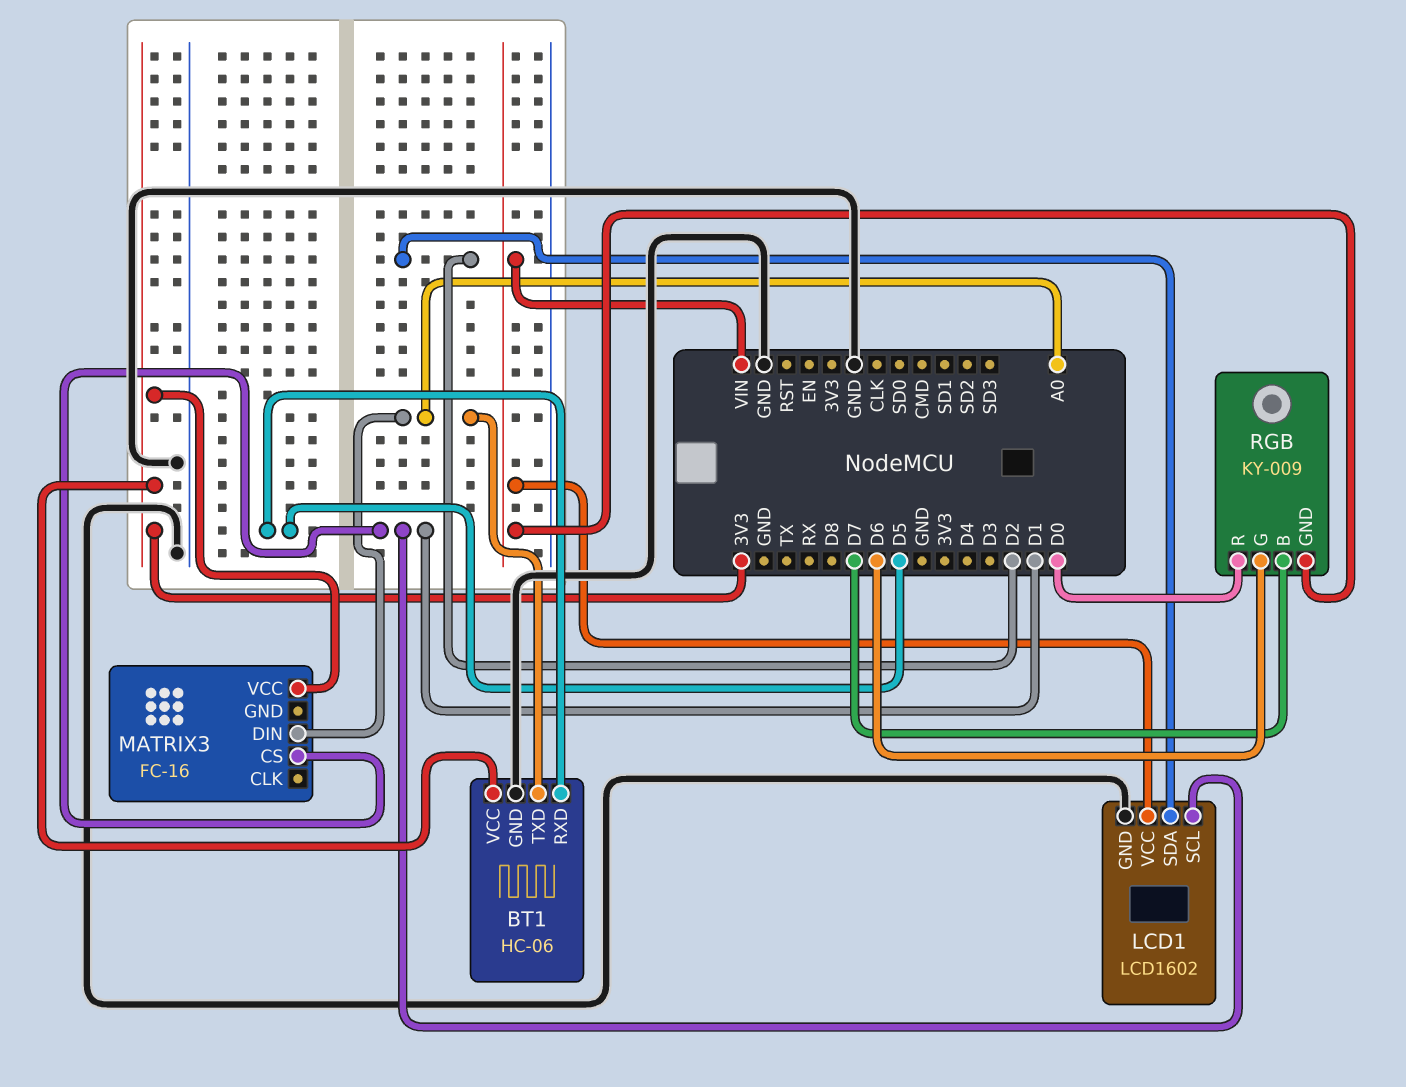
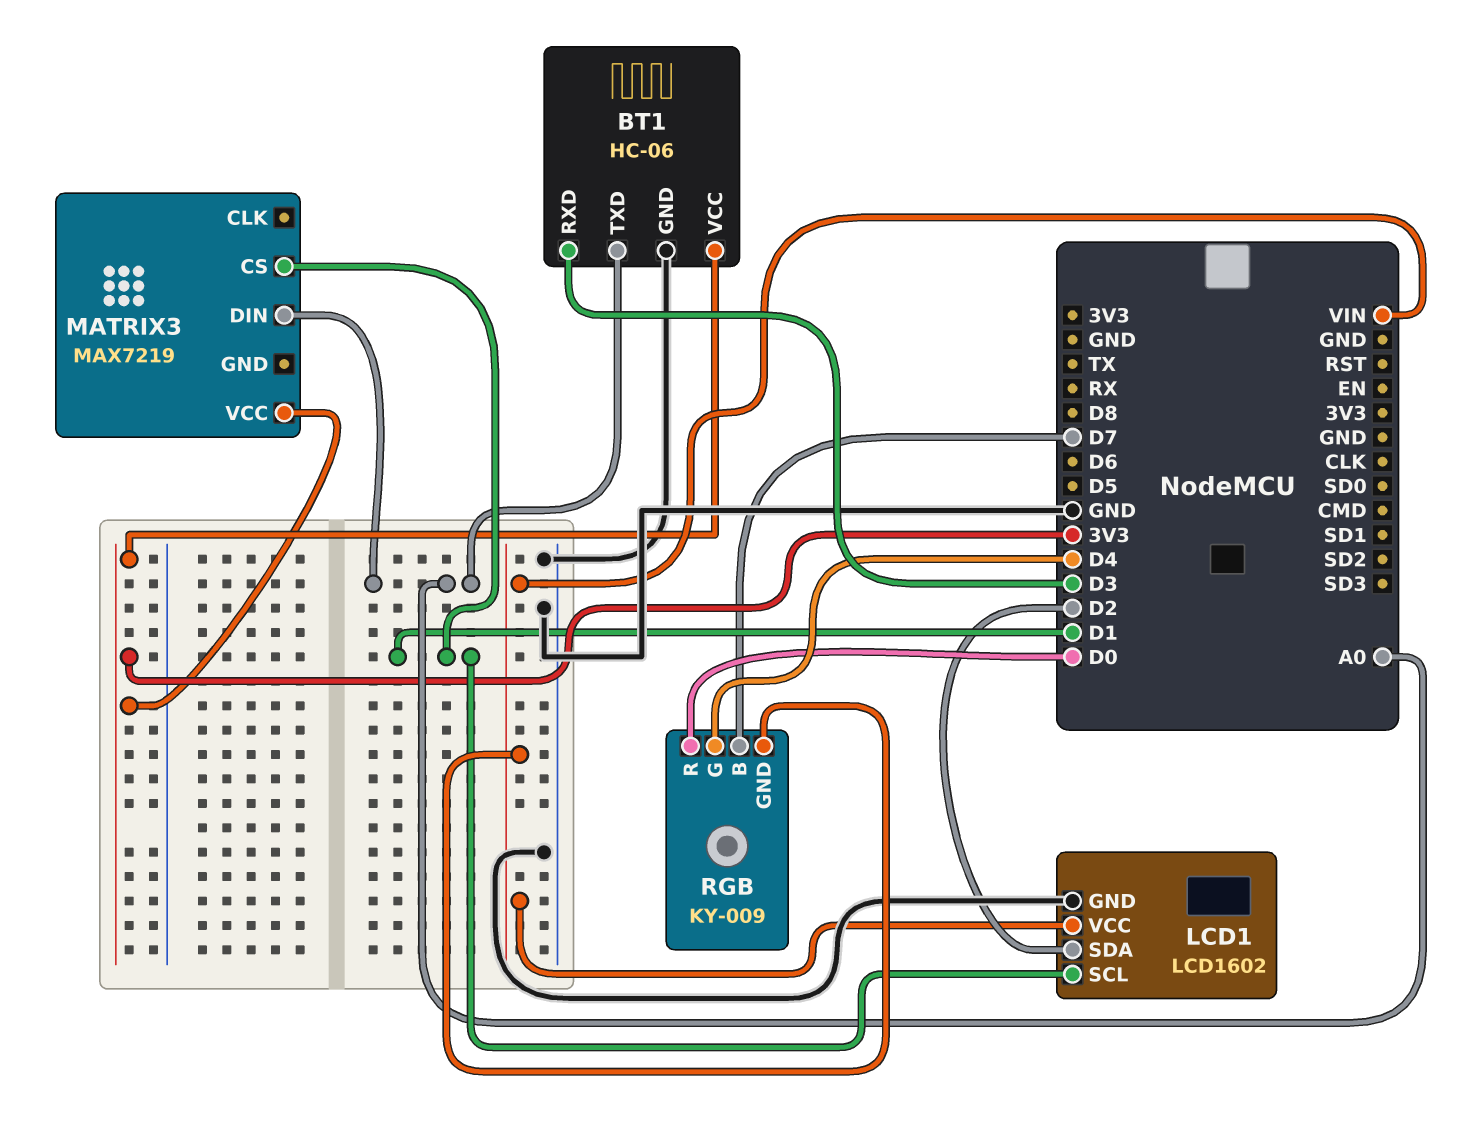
BT1 pin RXD: D5 -> D3
MATRIX3: FC-16 -> MAX7219
RGB pin G: D6 -> D4

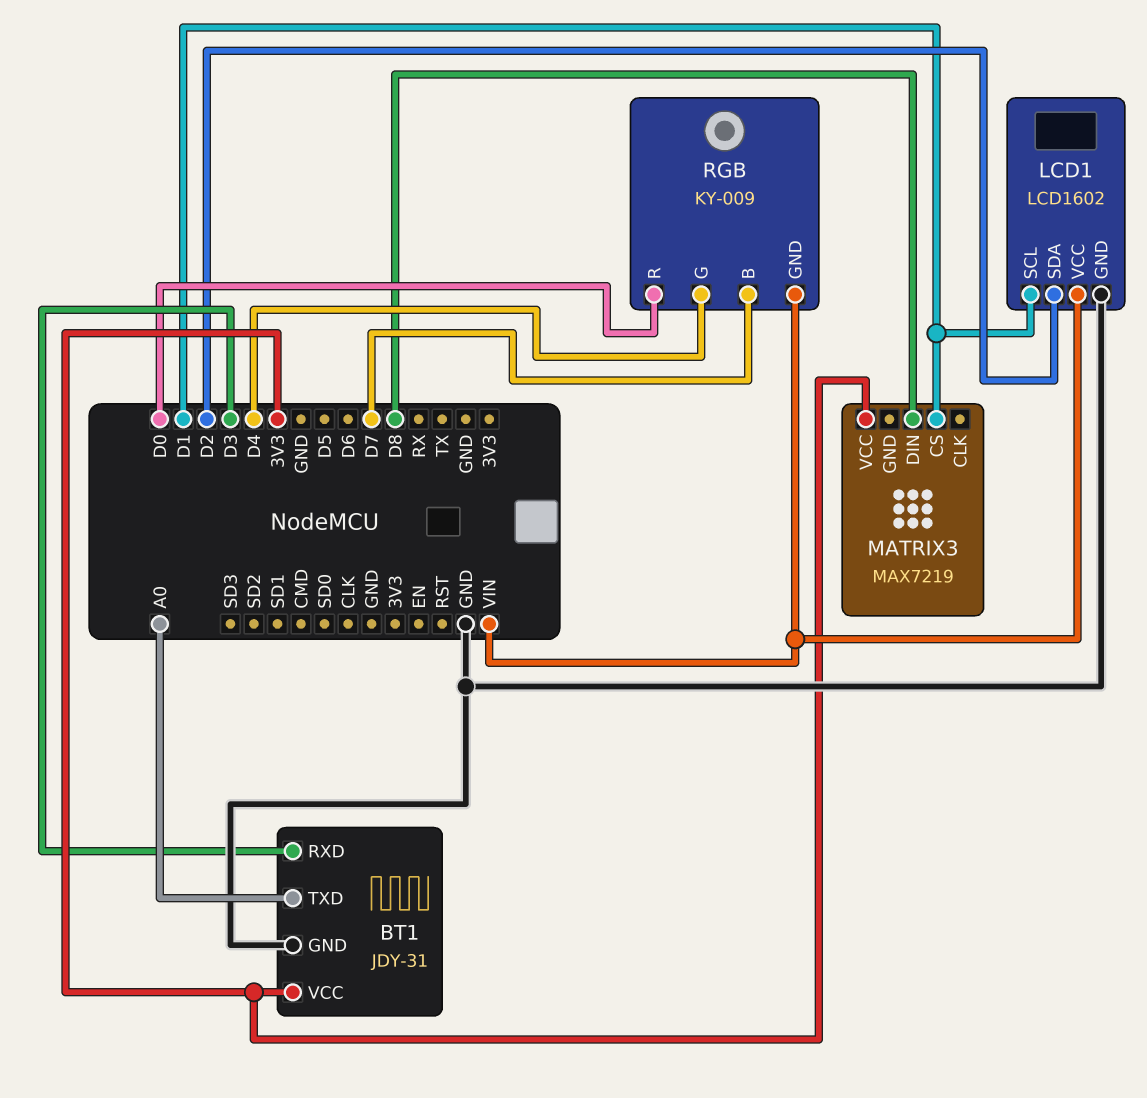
BT1: HC-06 -> JDY-31
MATRIX3 pin DIN: A0 -> D8

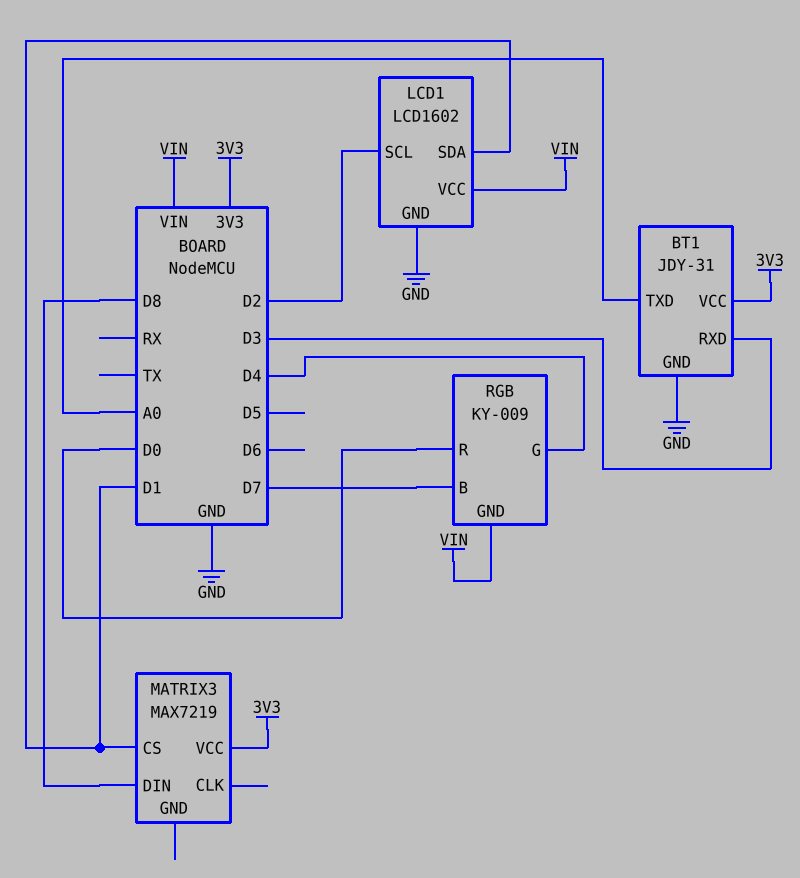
LCD1 pin SCL: D1 -> D2
LCD1 pin SDA: D2 -> D1

